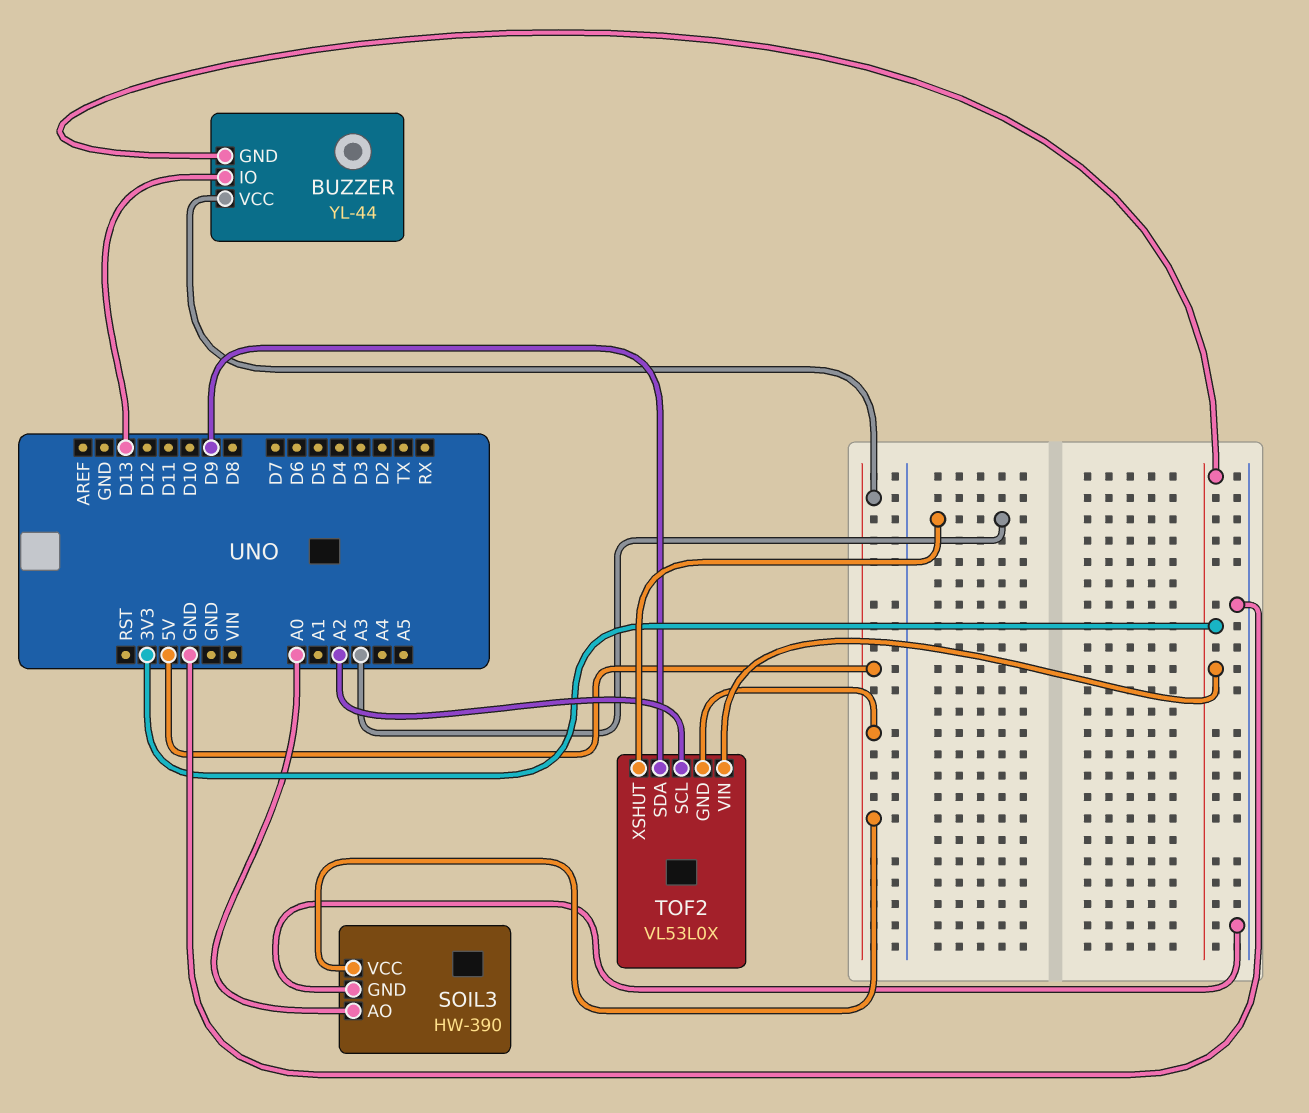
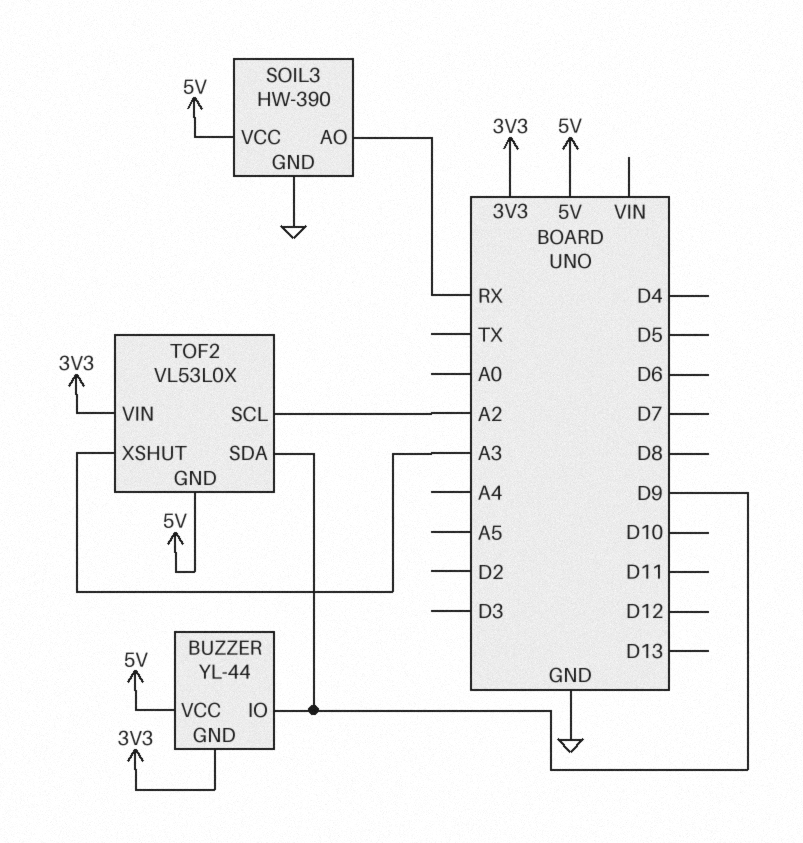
BUZZER pin IO: D13 -> D9
SOIL3 pin AO: A0 -> RX

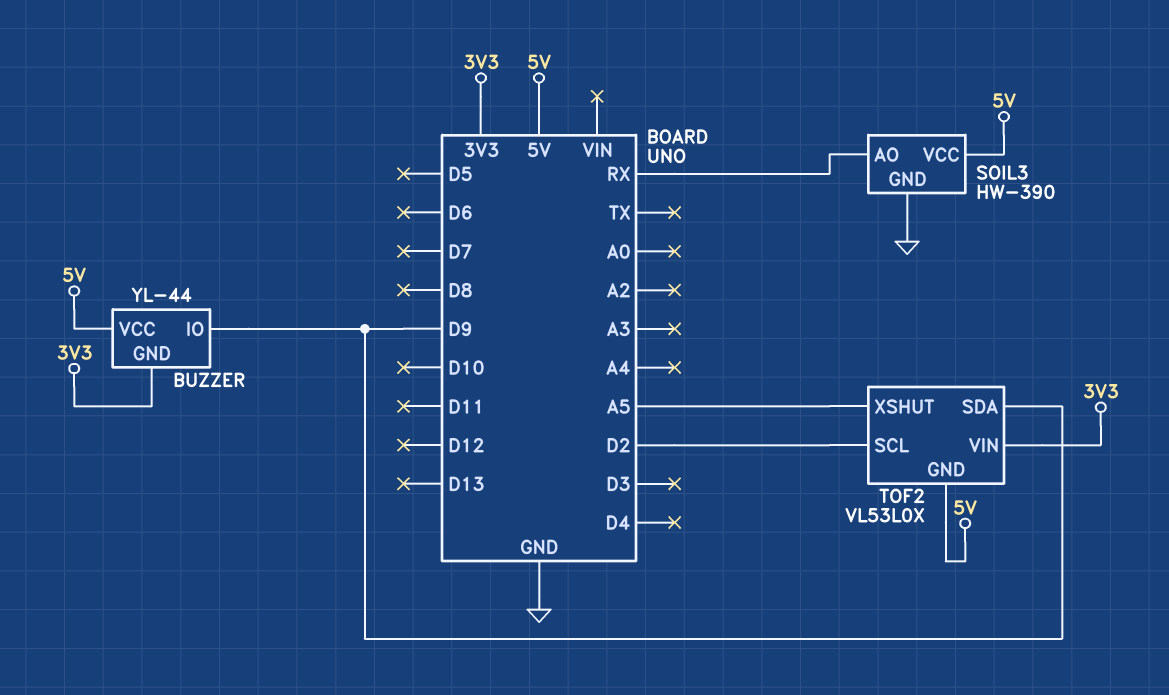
TOF2 pin SCL: A2 -> D2
TOF2 pin XSHUT: A3 -> A5

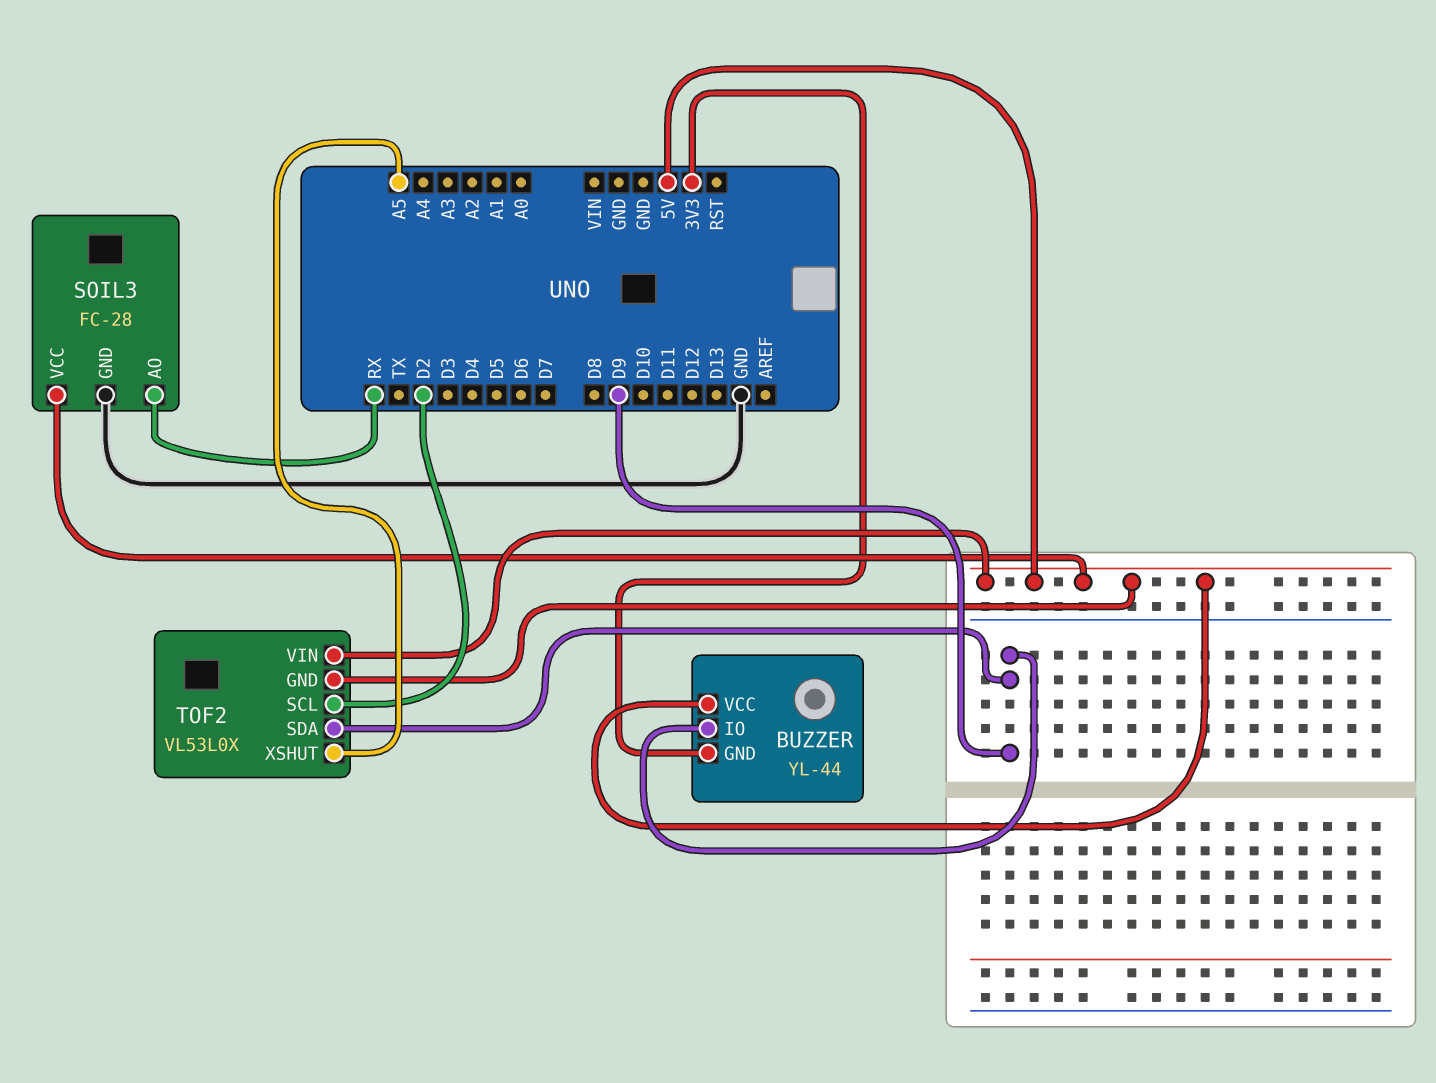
SOIL3: HW-390 -> FC-28
TOF2 pin VIN: 3V3 -> 5V

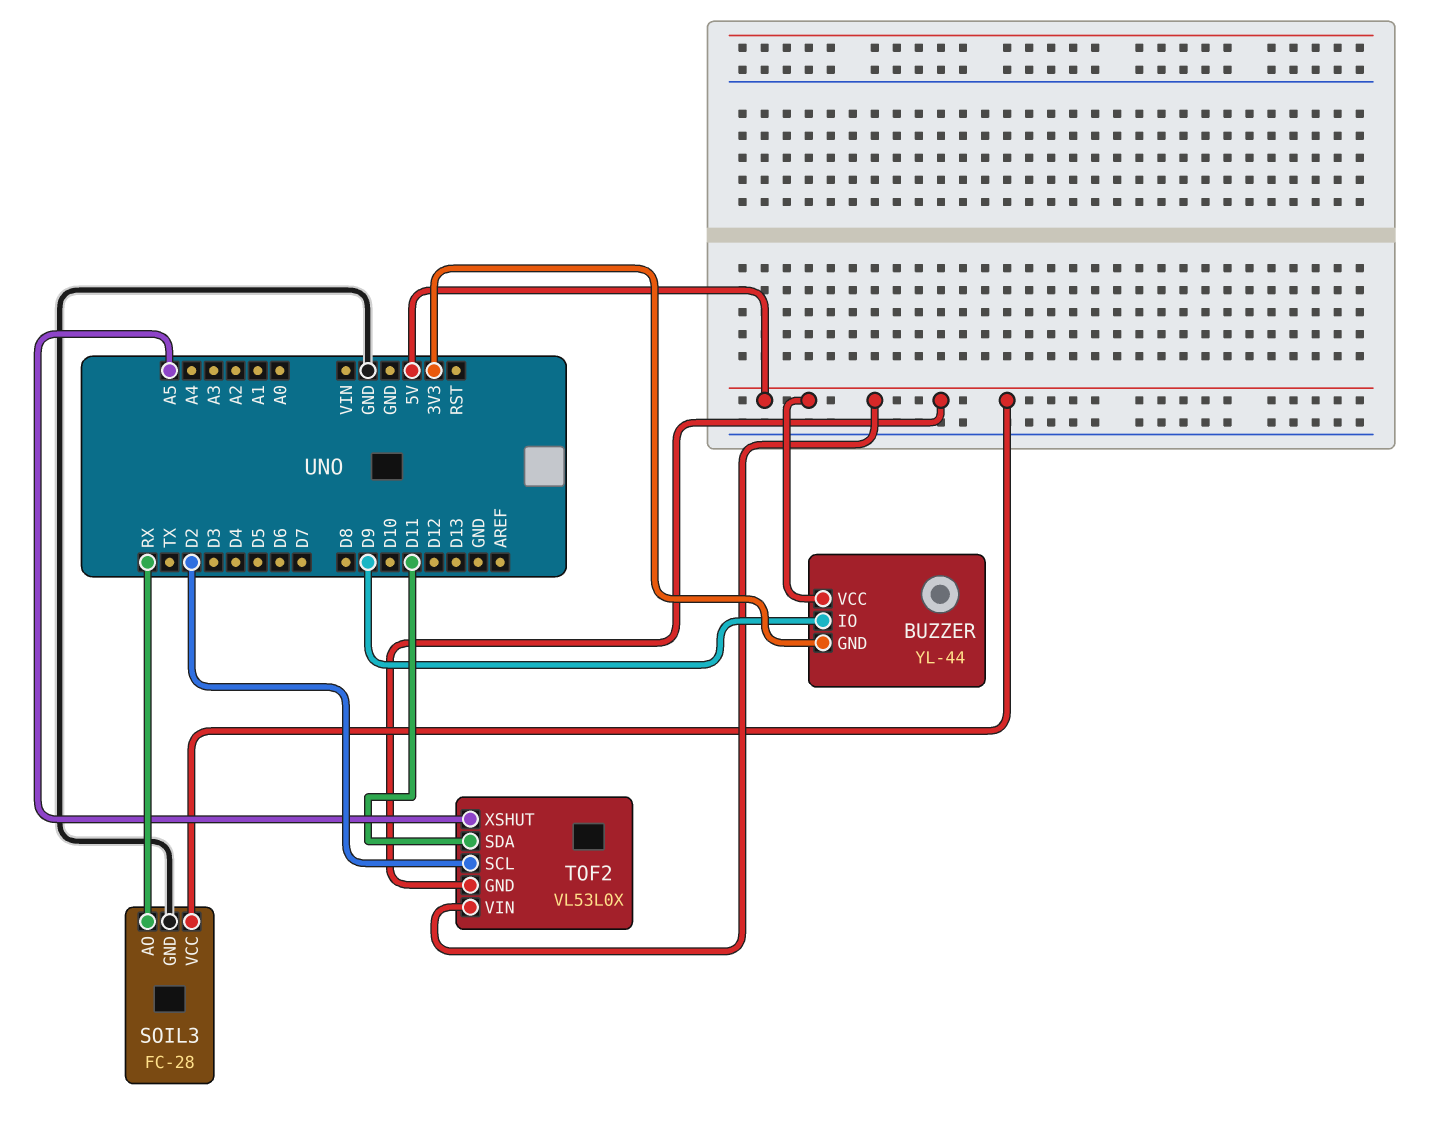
TOF2 pin SDA: D9 -> D11

